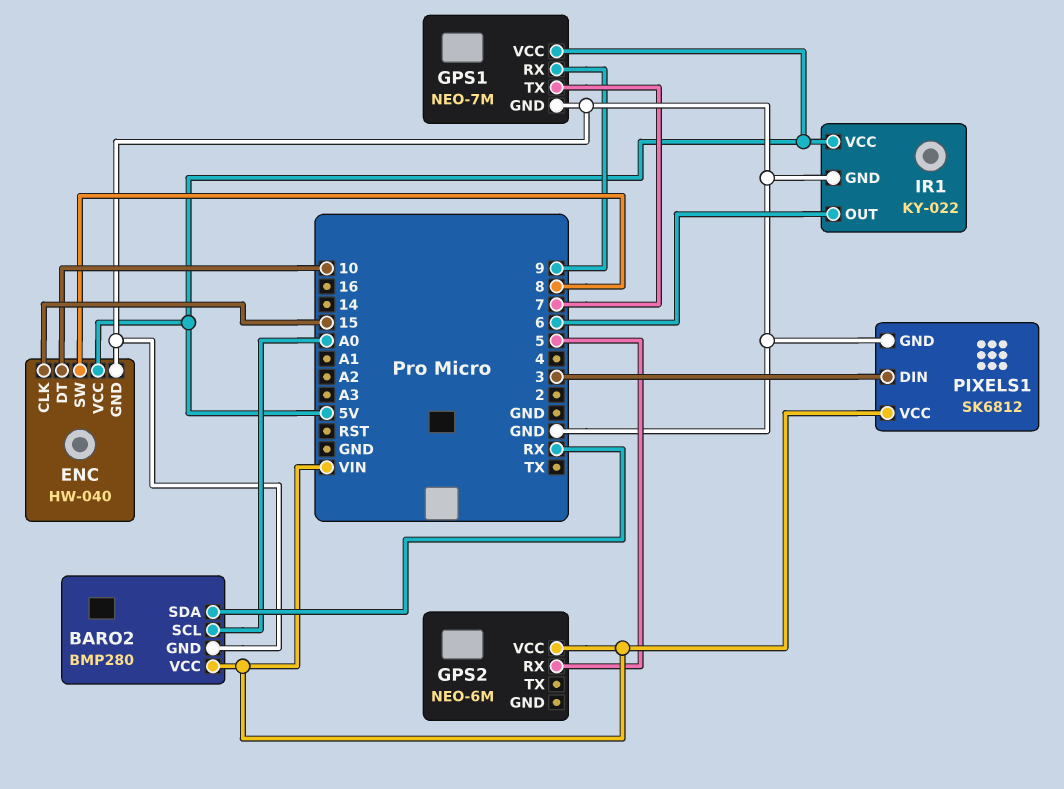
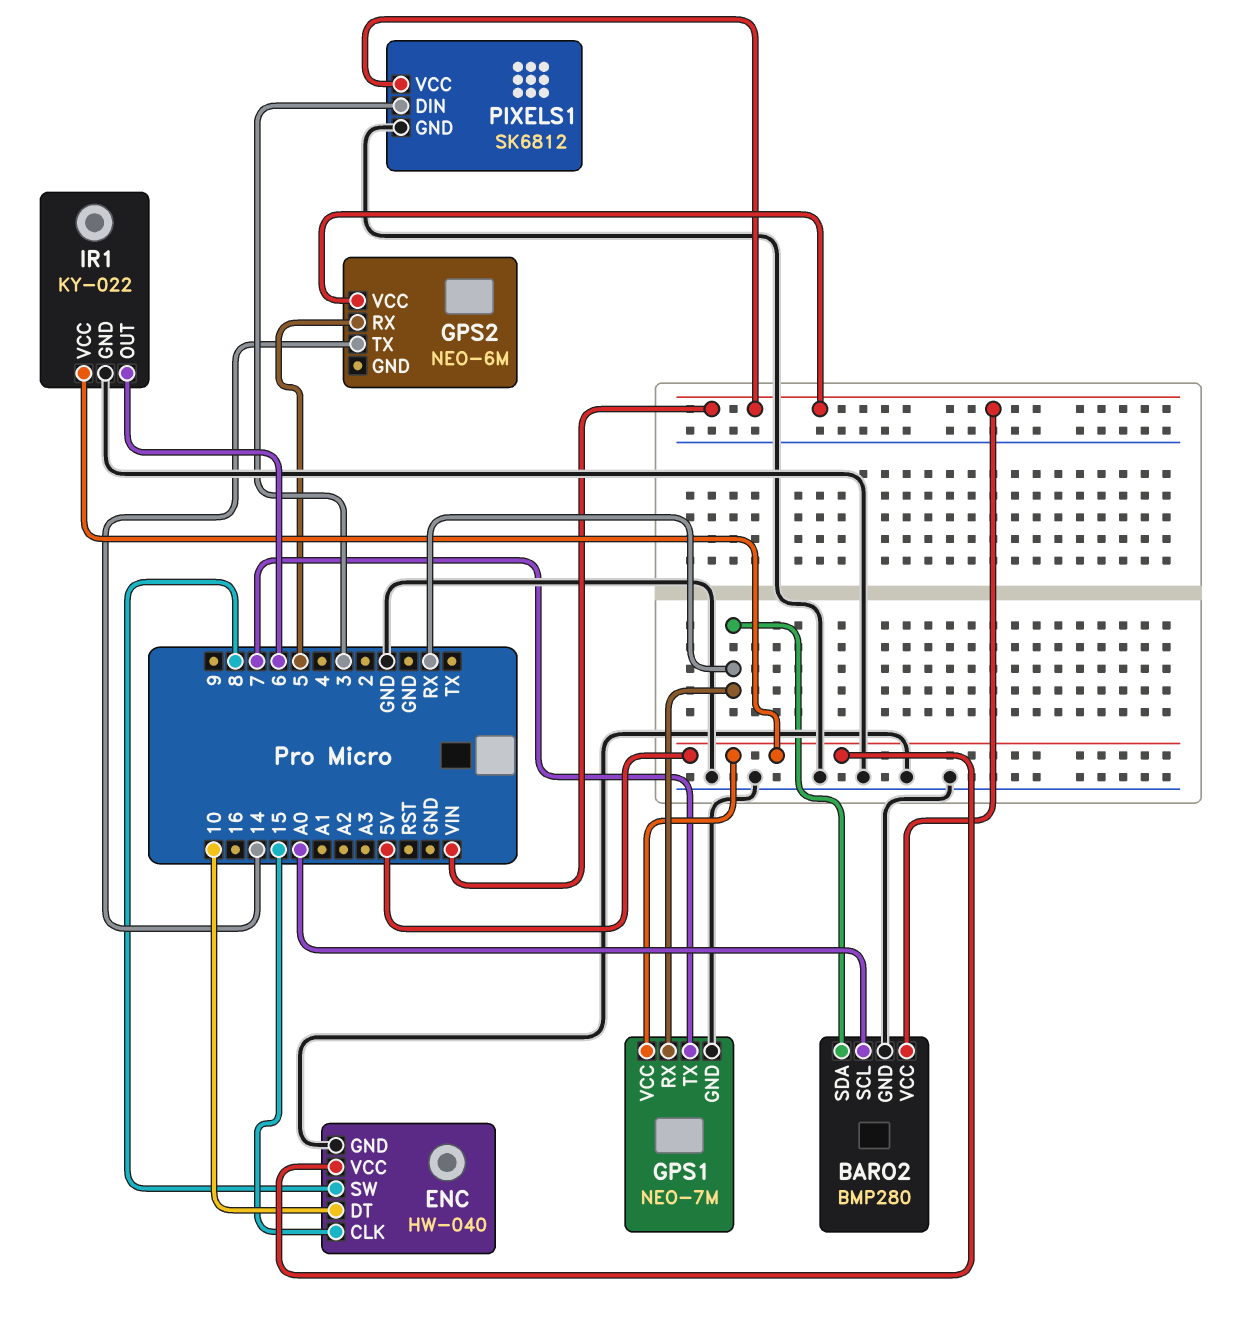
GPS1 pin RX: 9 -> RX
GPS2 pin TX: none -> 14

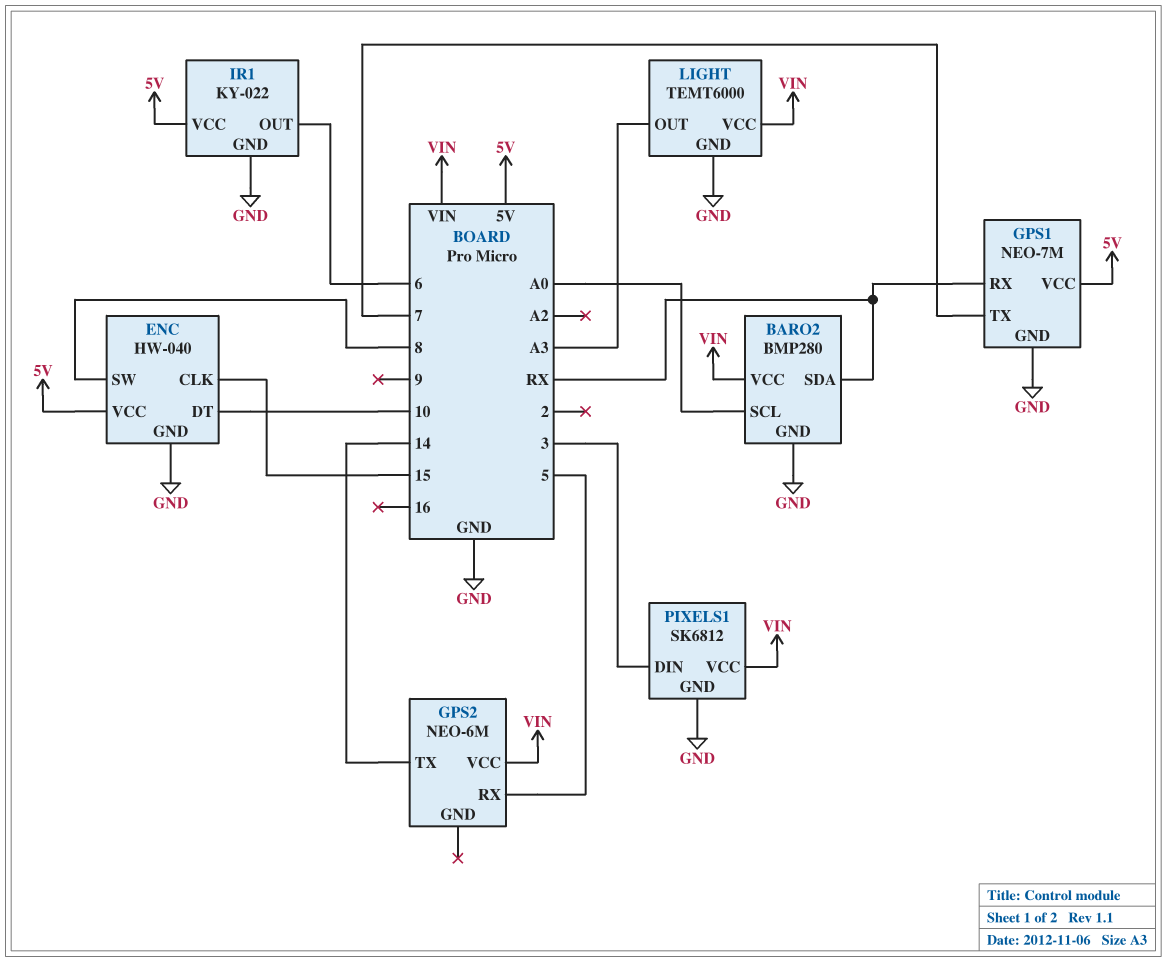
LIGHT: none -> TEMT6000
LIGHT pin GND: none -> GND
LIGHT pin OUT: none -> A3
LIGHT pin VCC: none -> VIN

